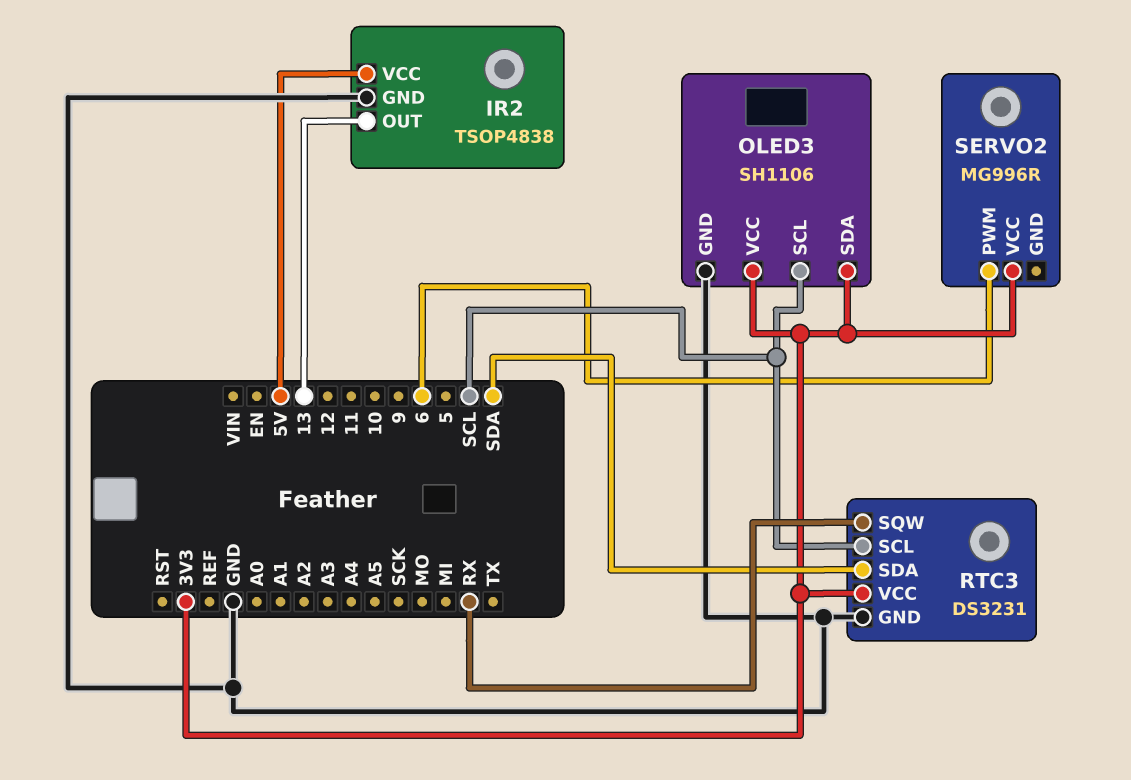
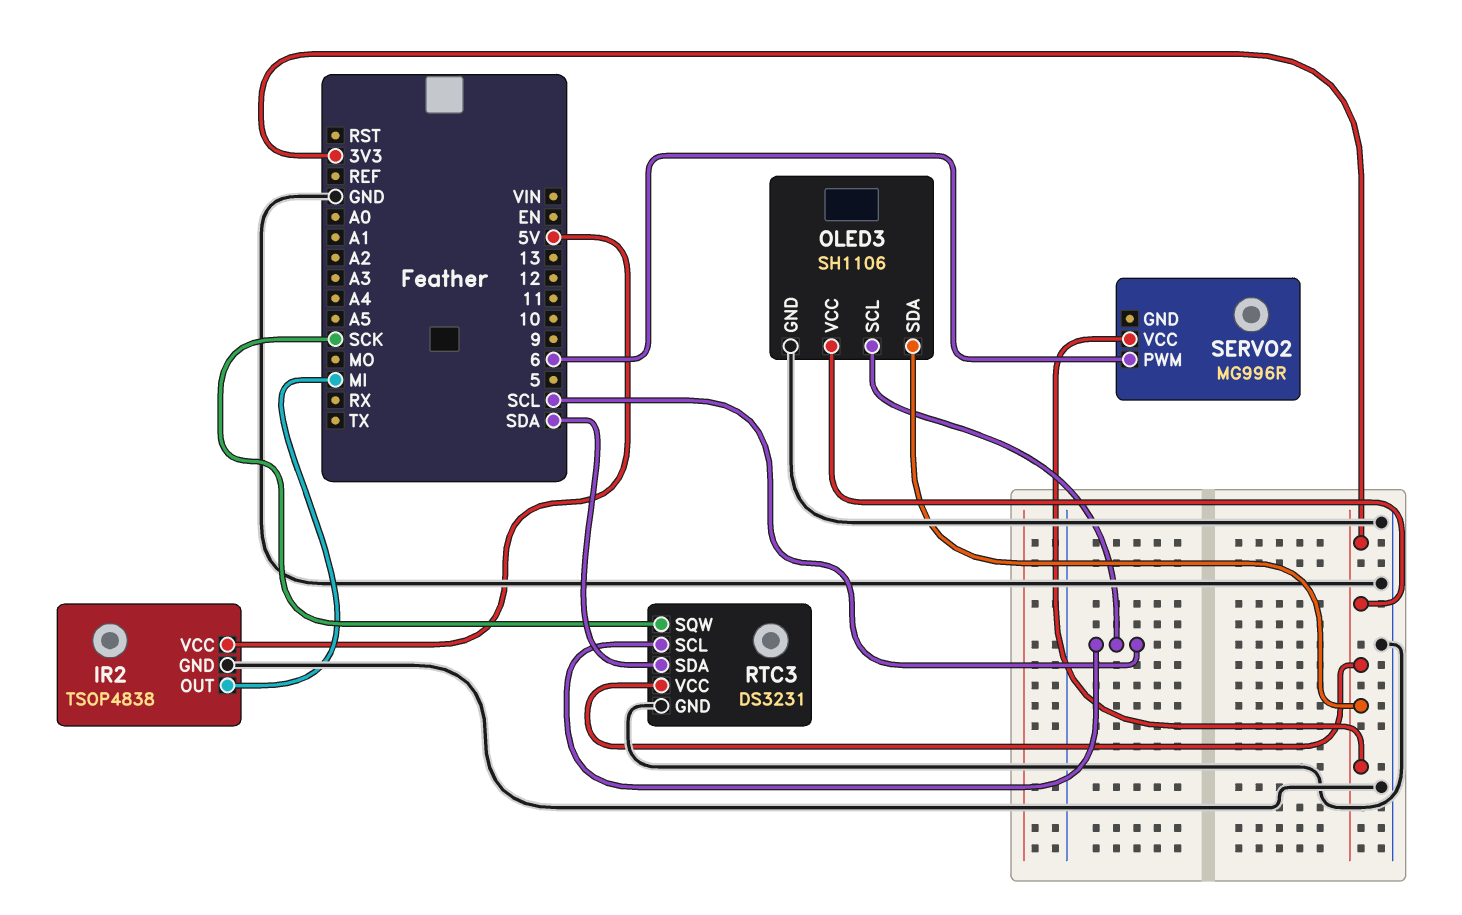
IR2 pin OUT: 13 -> MI
RTC3 pin SQW: RX -> SCK

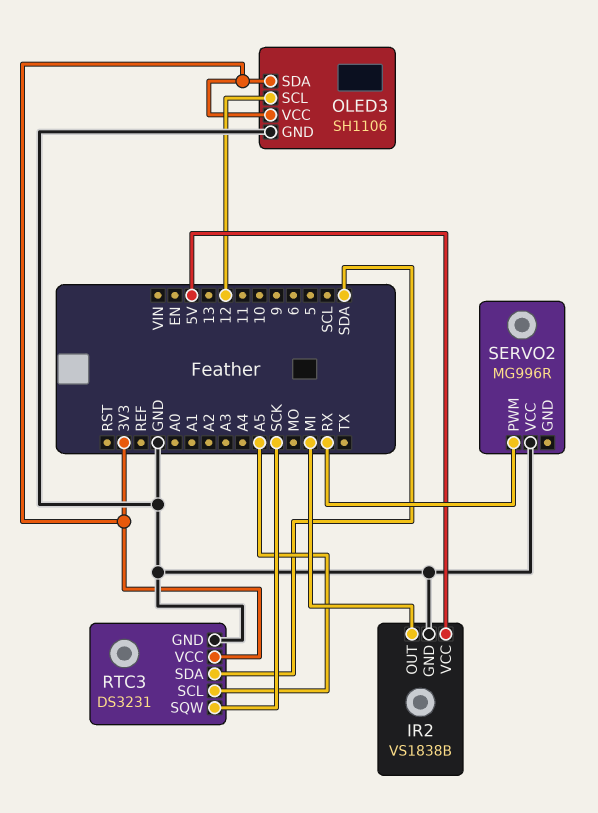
IR2: TSOP4838 -> VS1838B
OLED3 pin SCL: SCL -> 12
RTC3 pin SCL: SCL -> A5
SERVO2 pin PWM: 6 -> RX
SERVO2 pin VCC: 3V3 -> GND

